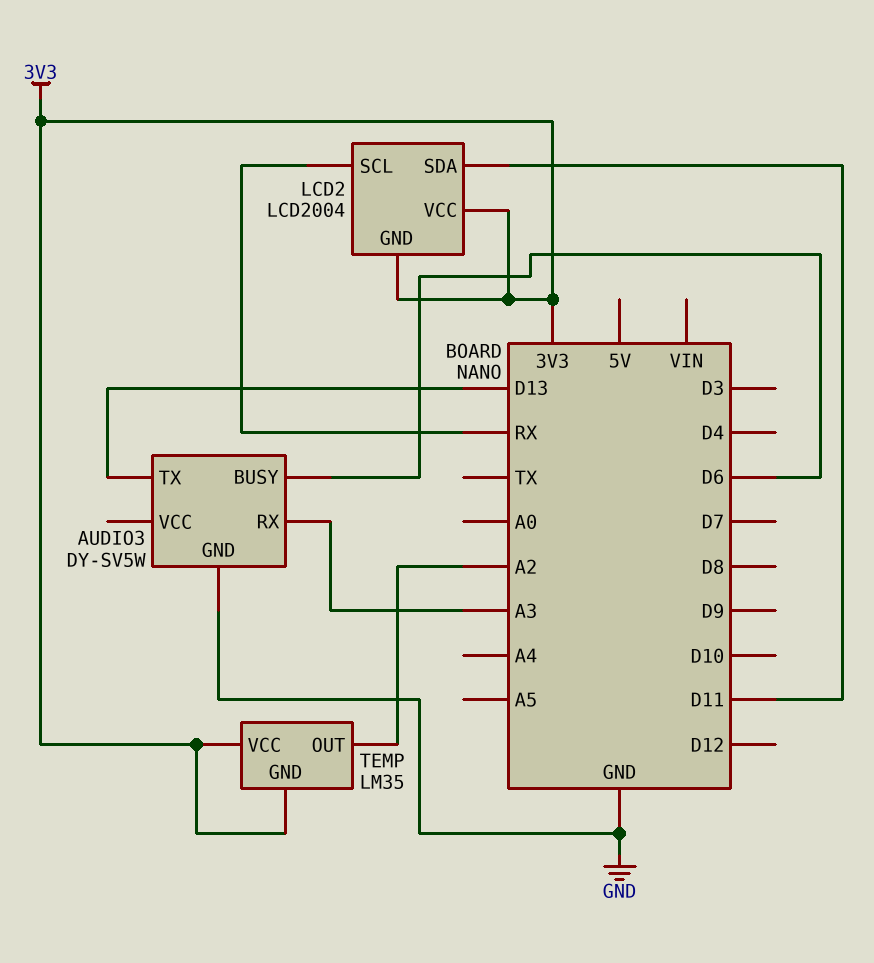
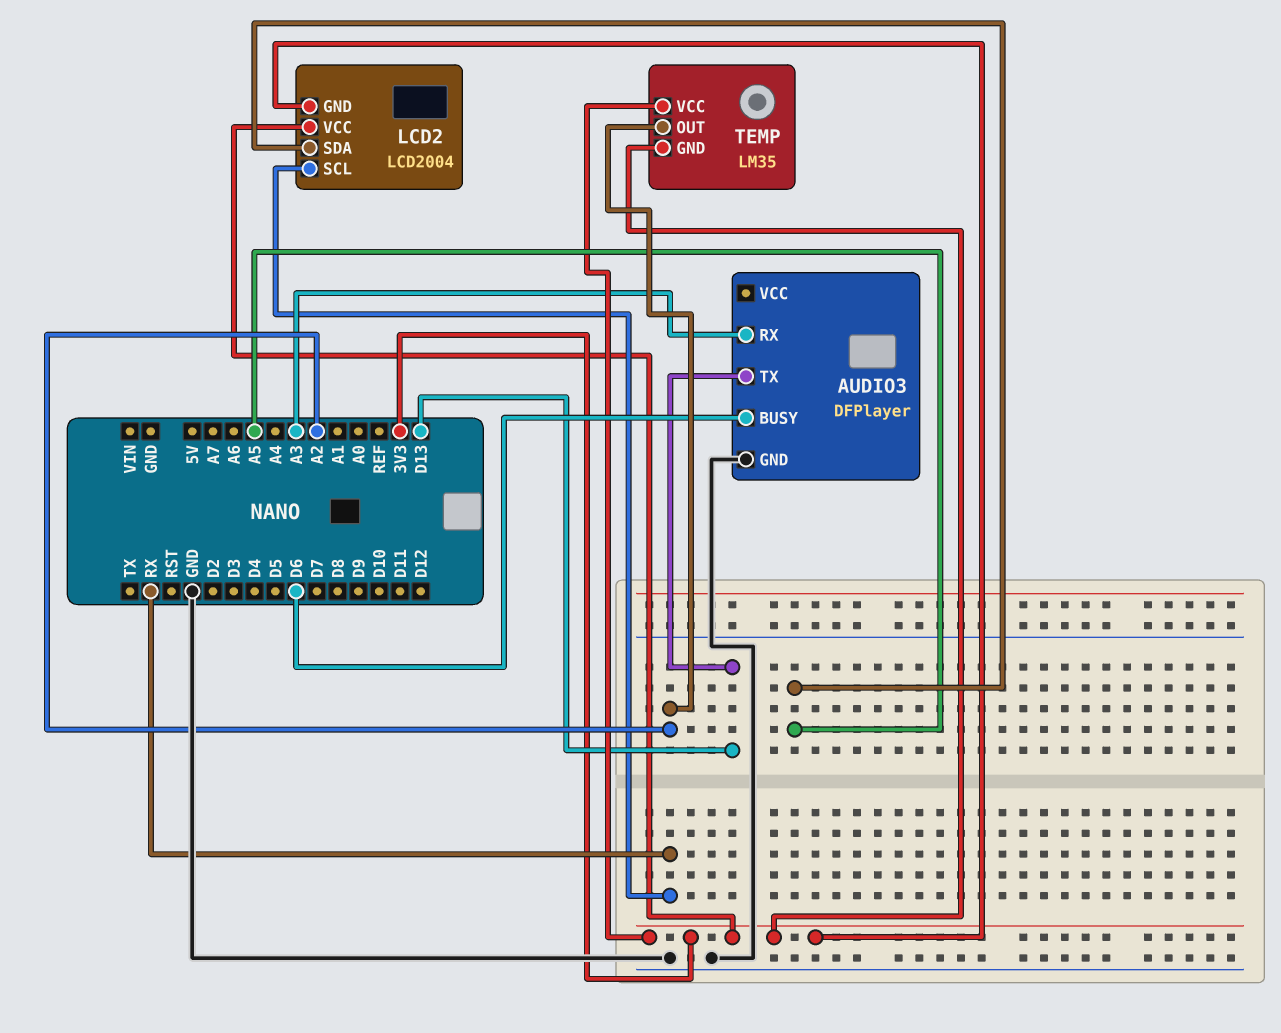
AUDIO3: DY-SV5W -> DFPlayer
LCD2 pin SDA: D11 -> A5

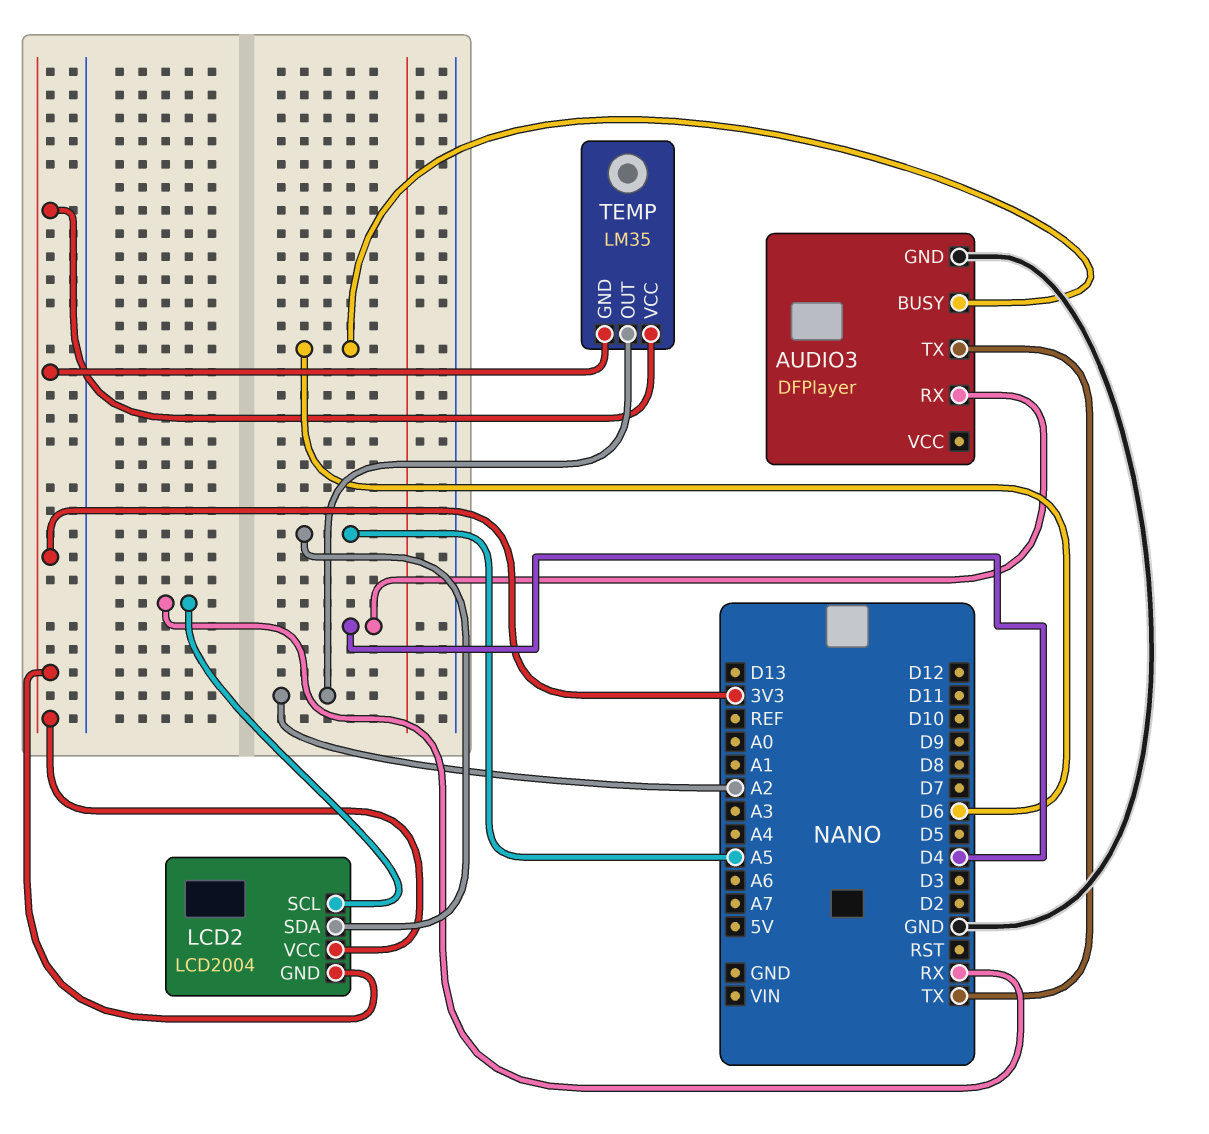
AUDIO3 pin RX: A3 -> D4
AUDIO3 pin TX: D13 -> TX

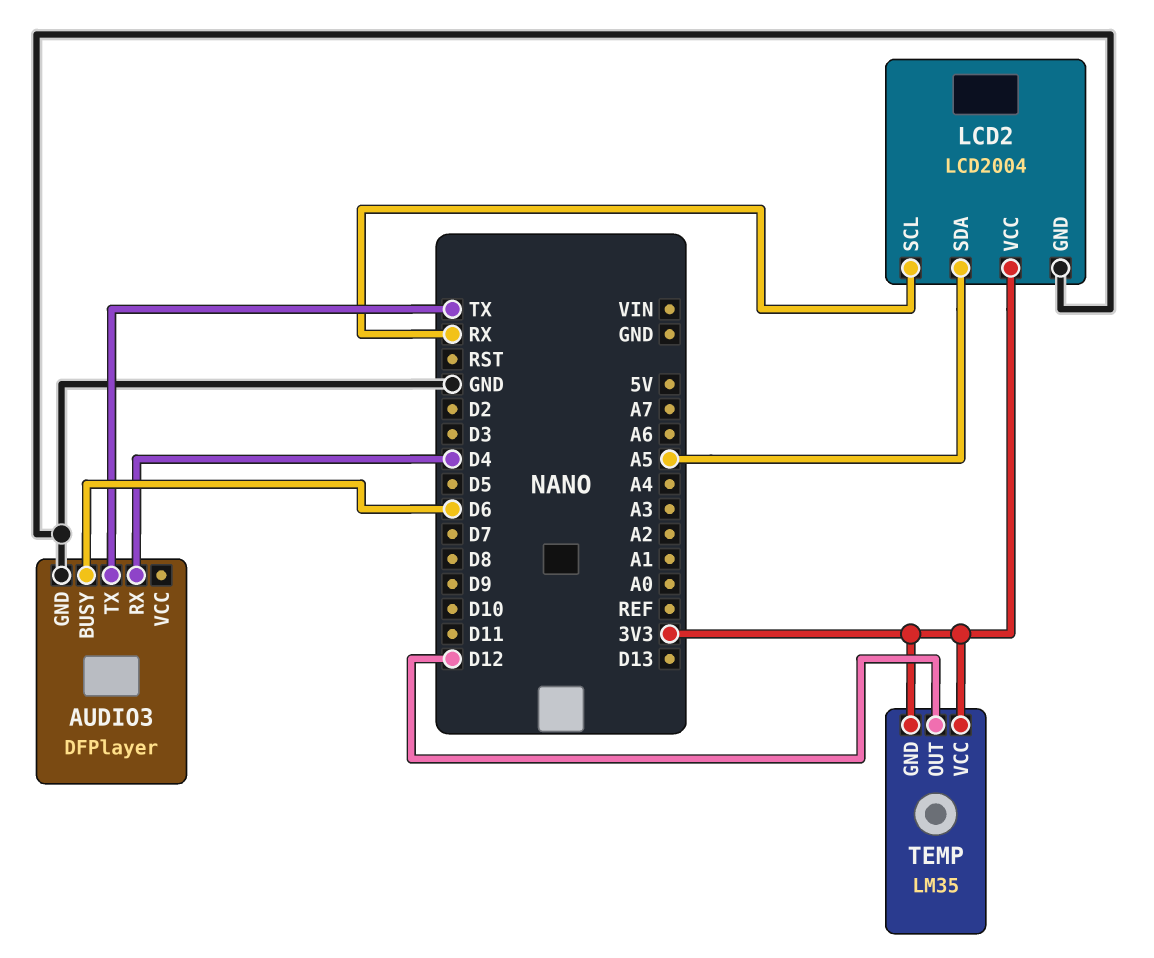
LCD2 pin GND: 3V3 -> GND
TEMP pin OUT: A2 -> D12

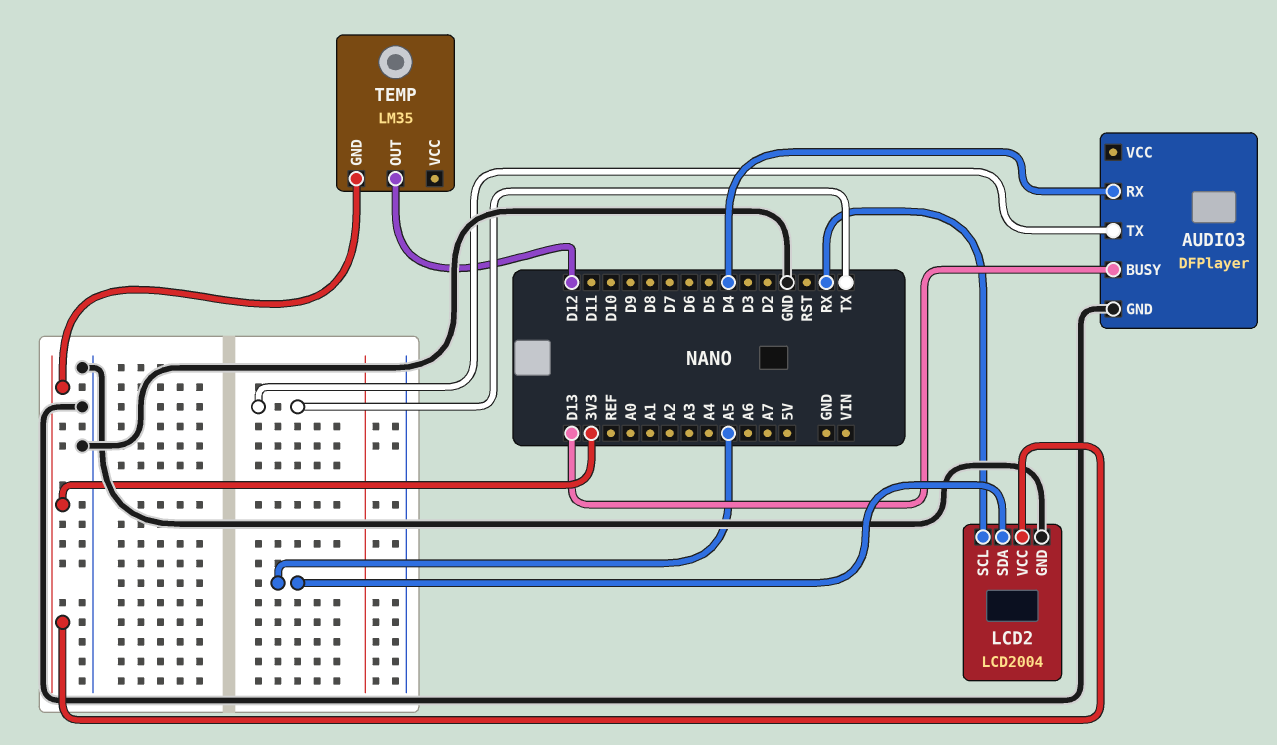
AUDIO3 pin BUSY: D6 -> D13
TEMP pin VCC: 3V3 -> none

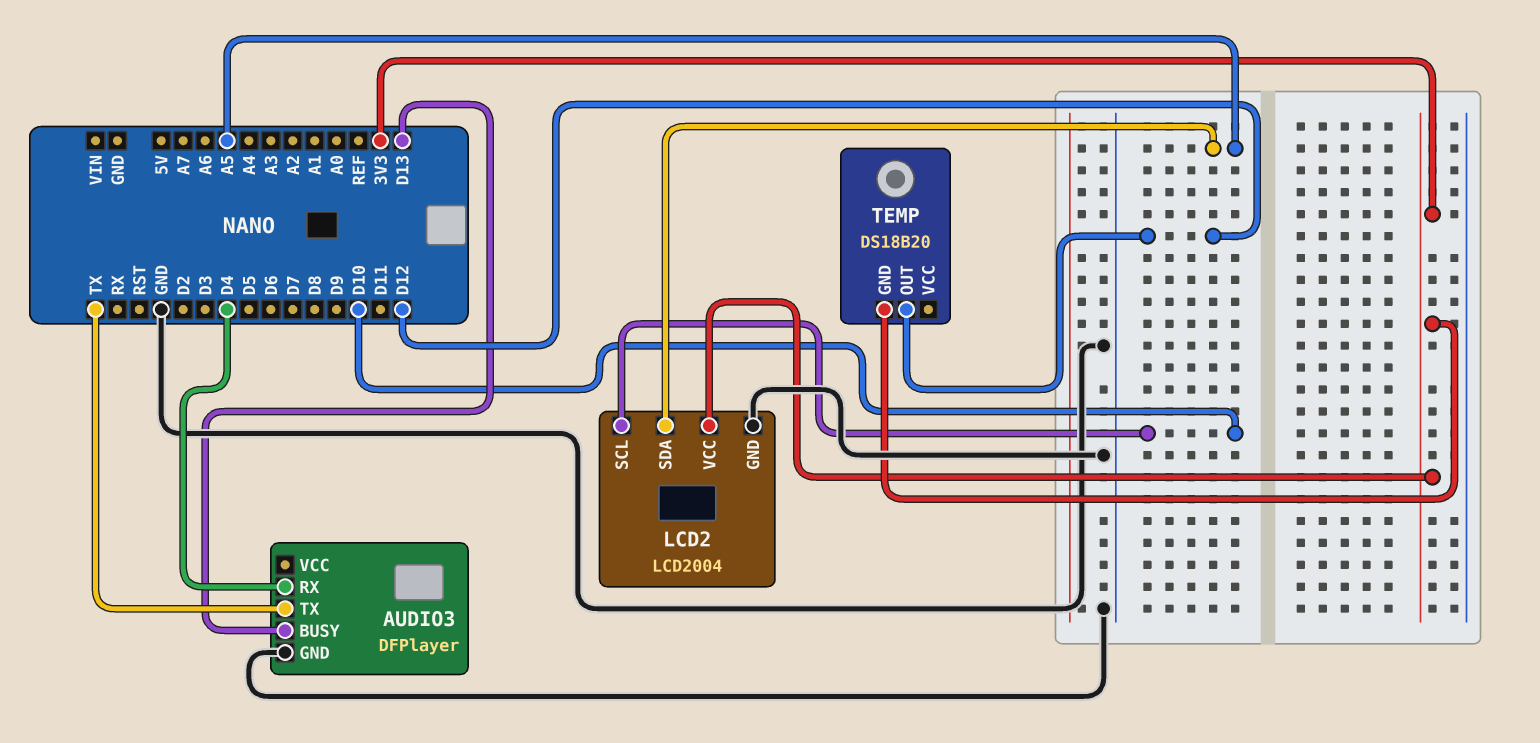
LCD2 pin SCL: RX -> D10
TEMP: LM35 -> DS18B20

